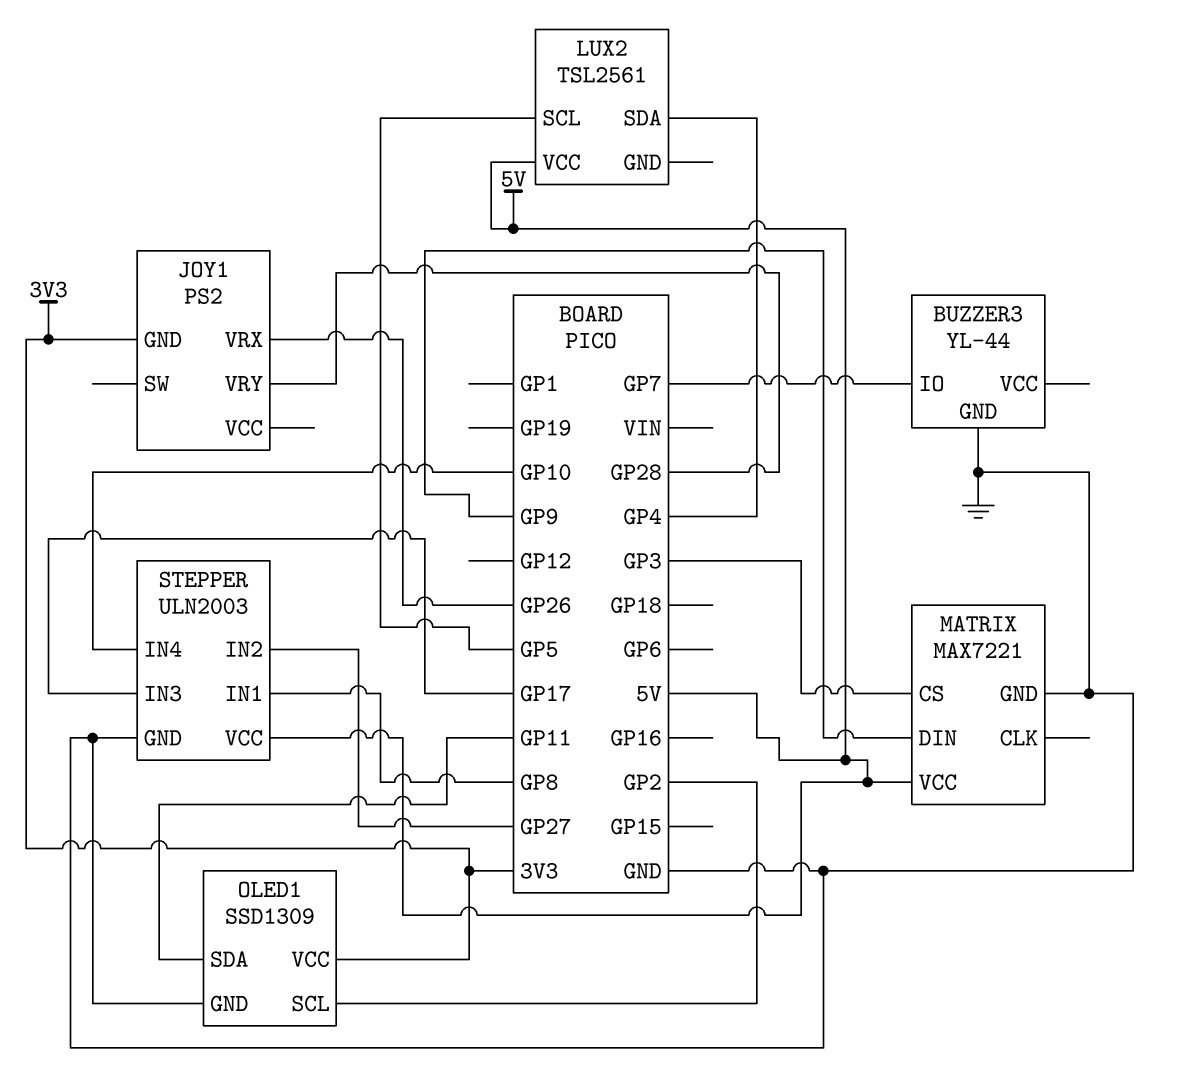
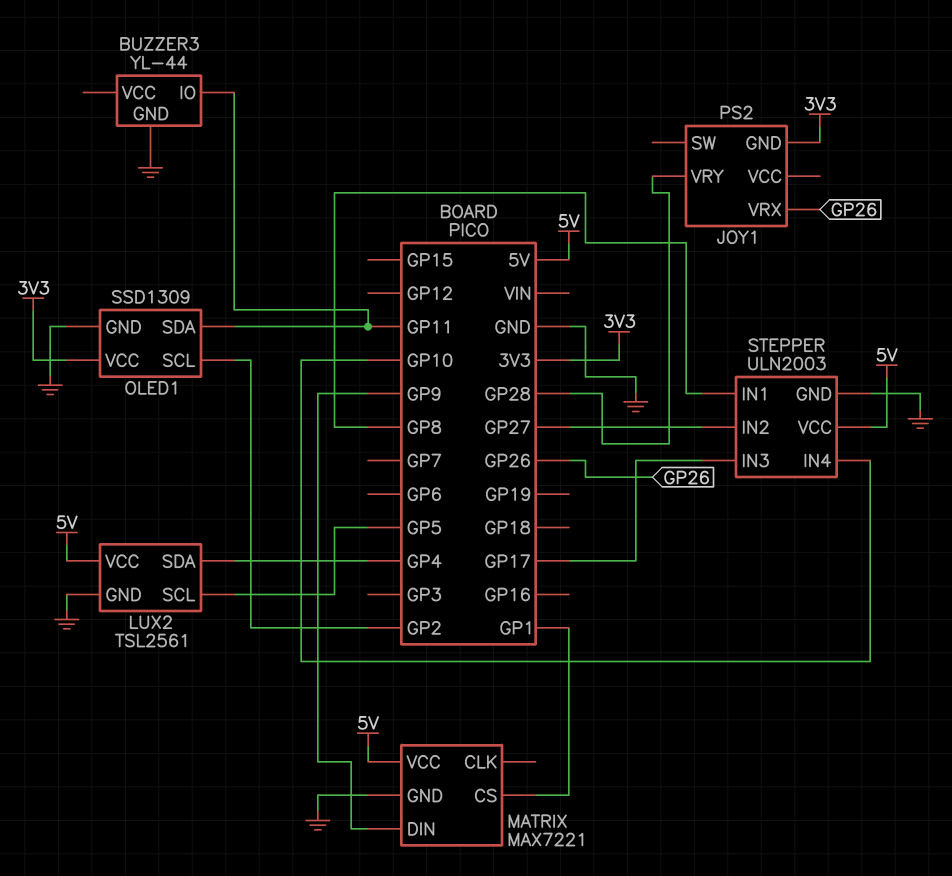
BUZZER3 pin IO: GP7 -> GP11
LUX2 pin GND: none -> GND
MATRIX pin CS: GP3 -> GP1

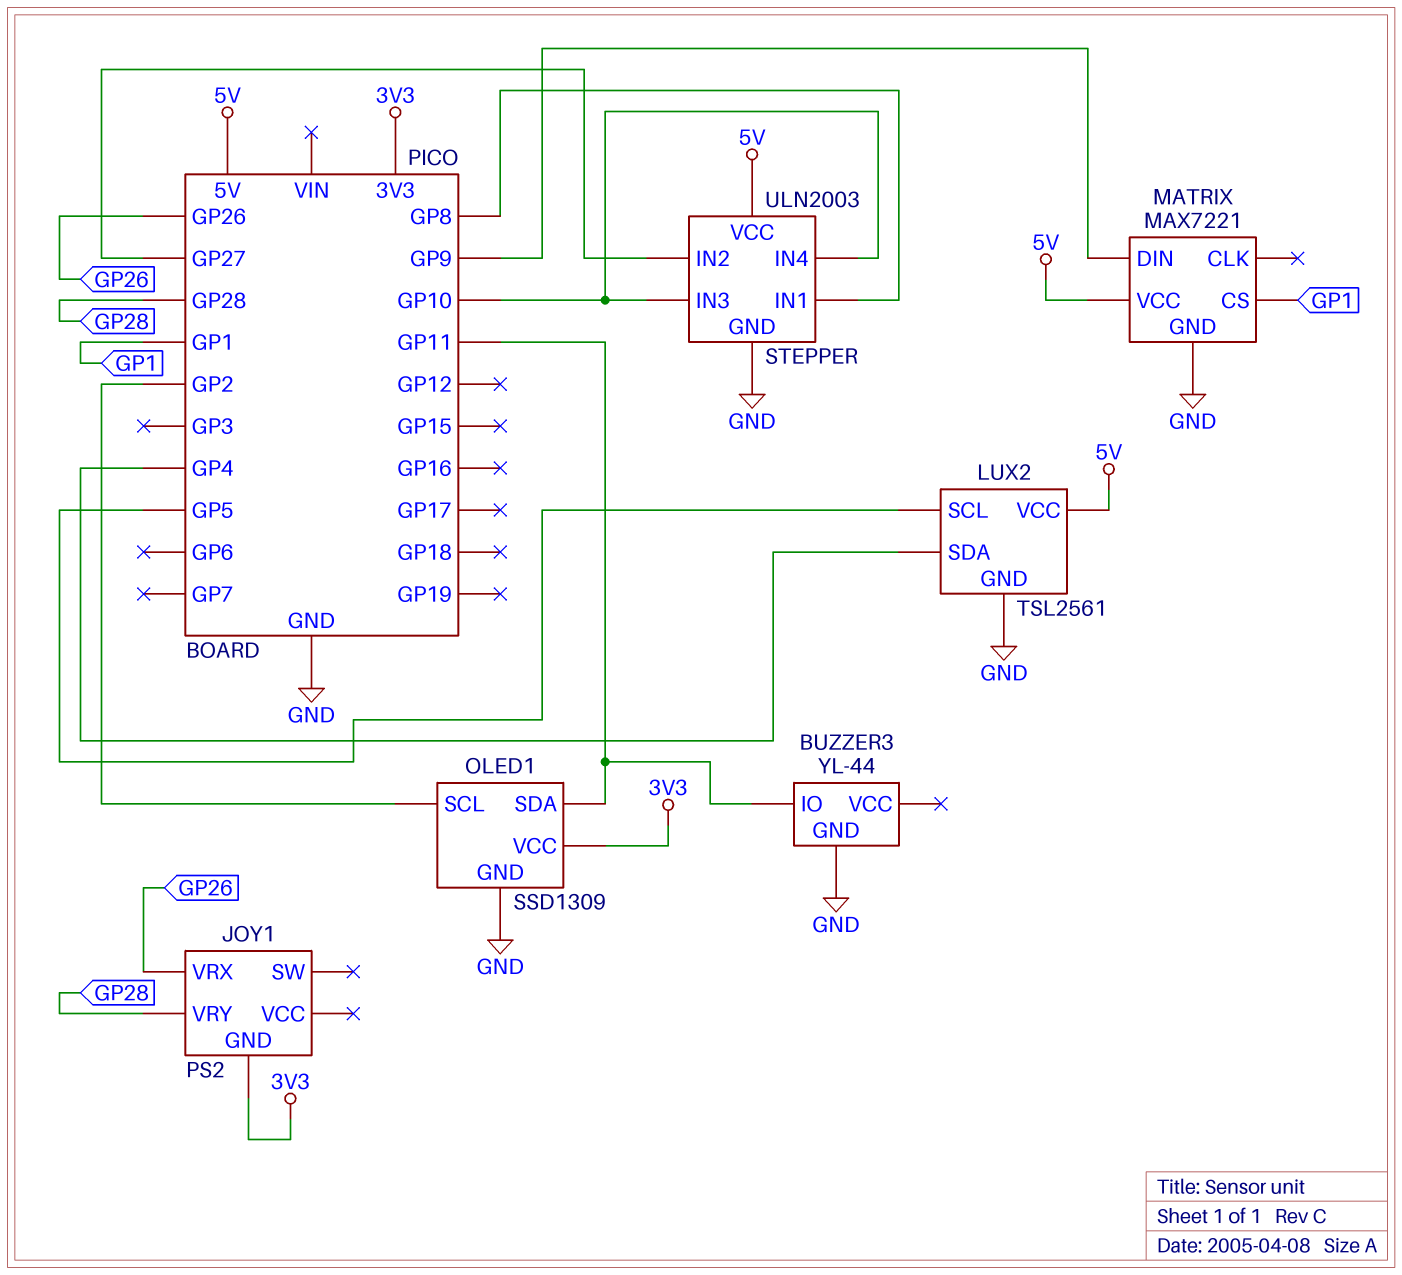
STEPPER pin IN3: GP17 -> GP10

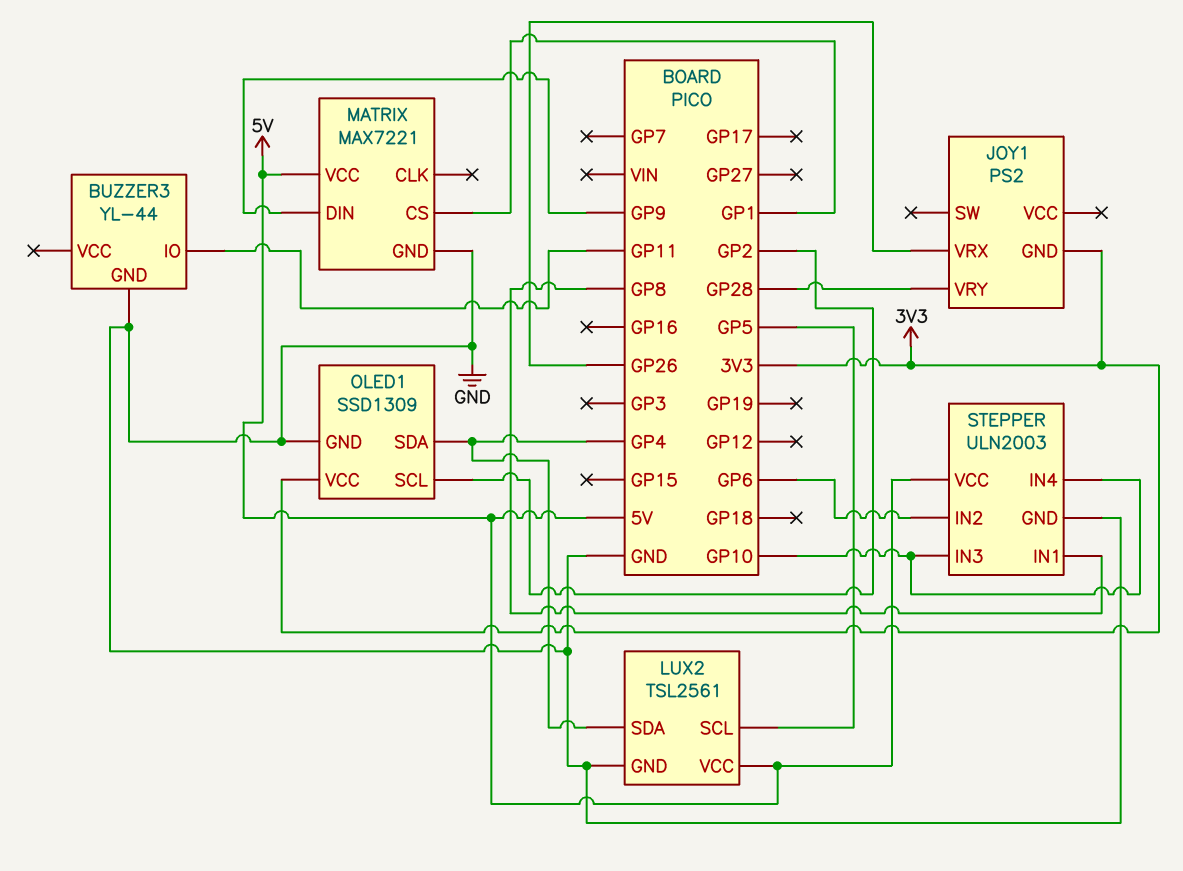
OLED1 pin SDA: GP11 -> GP4
STEPPER pin IN2: GP27 -> GP6

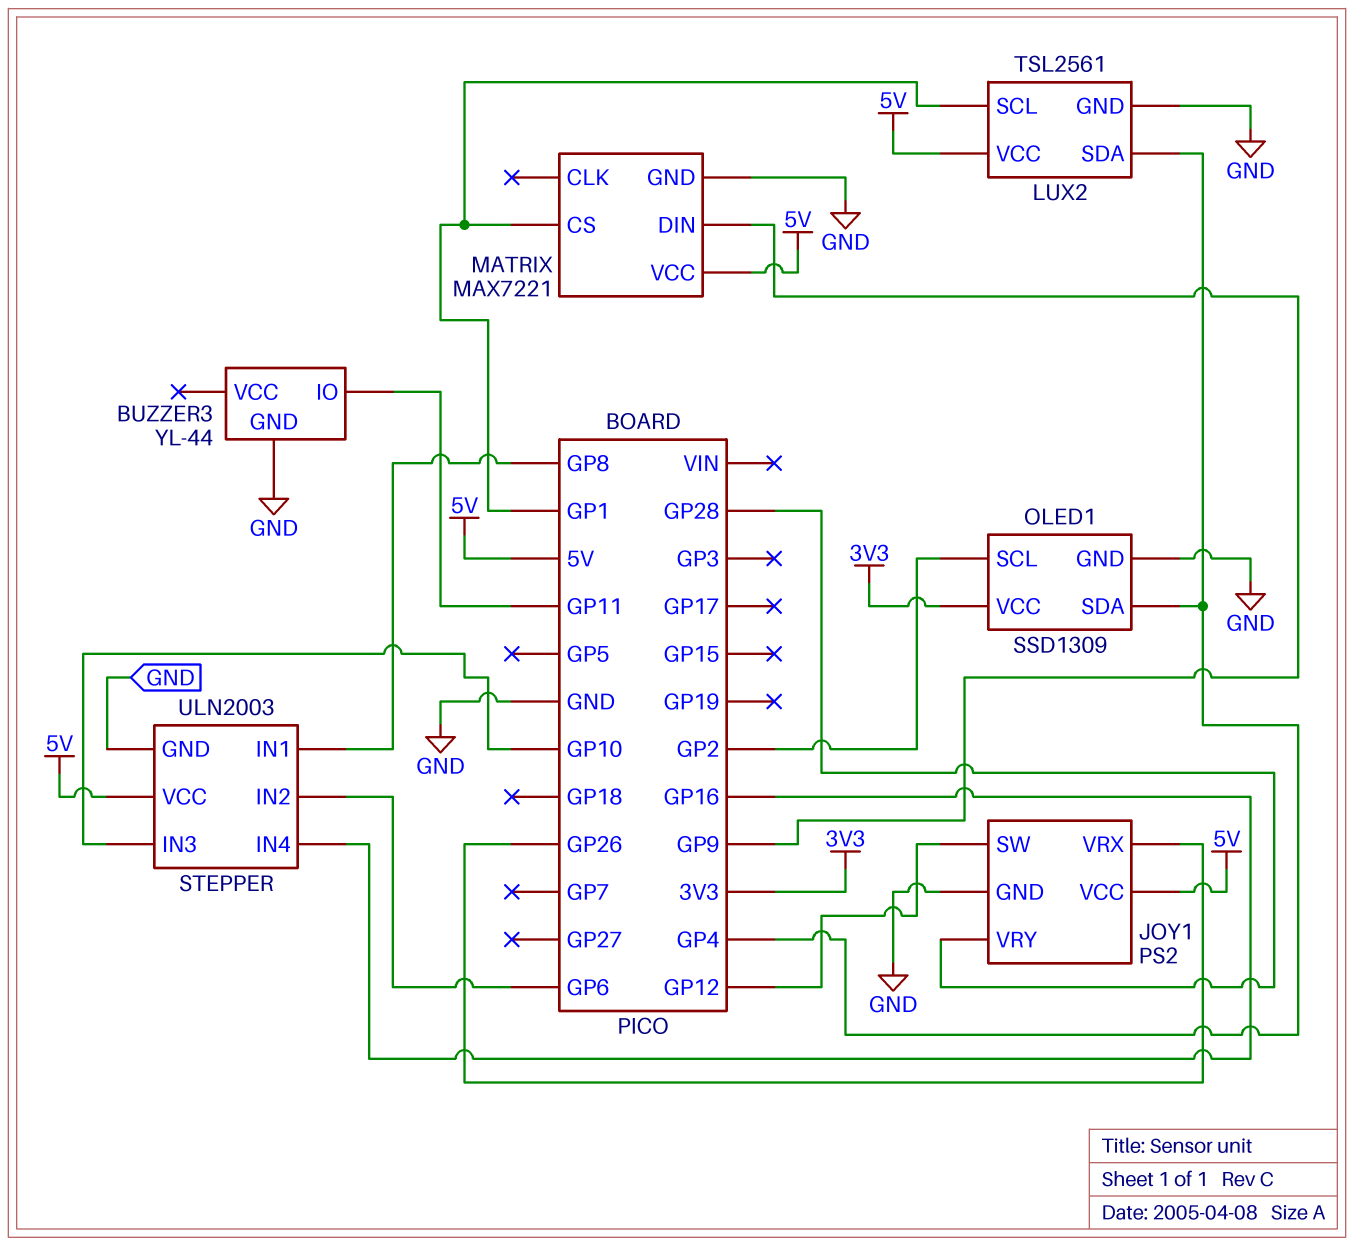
JOY1 pin GND: 3V3 -> GND
JOY1 pin SW: none -> GP12
JOY1 pin VCC: none -> 5V
LUX2 pin SCL: GP5 -> GP1
STEPPER pin IN4: GP10 -> GP16

